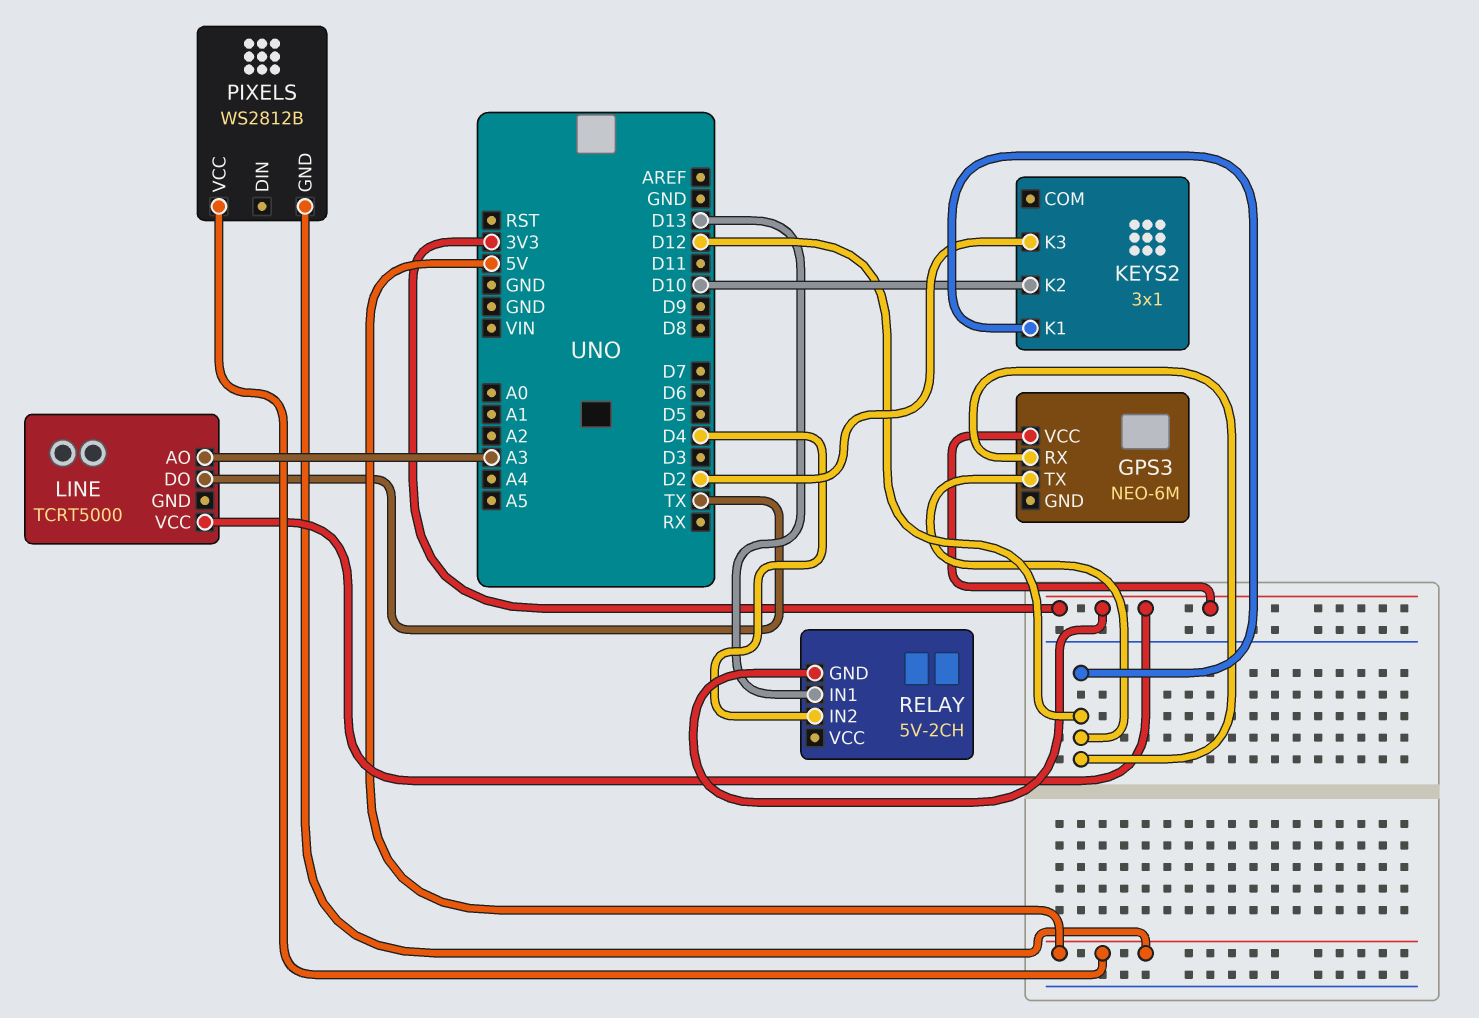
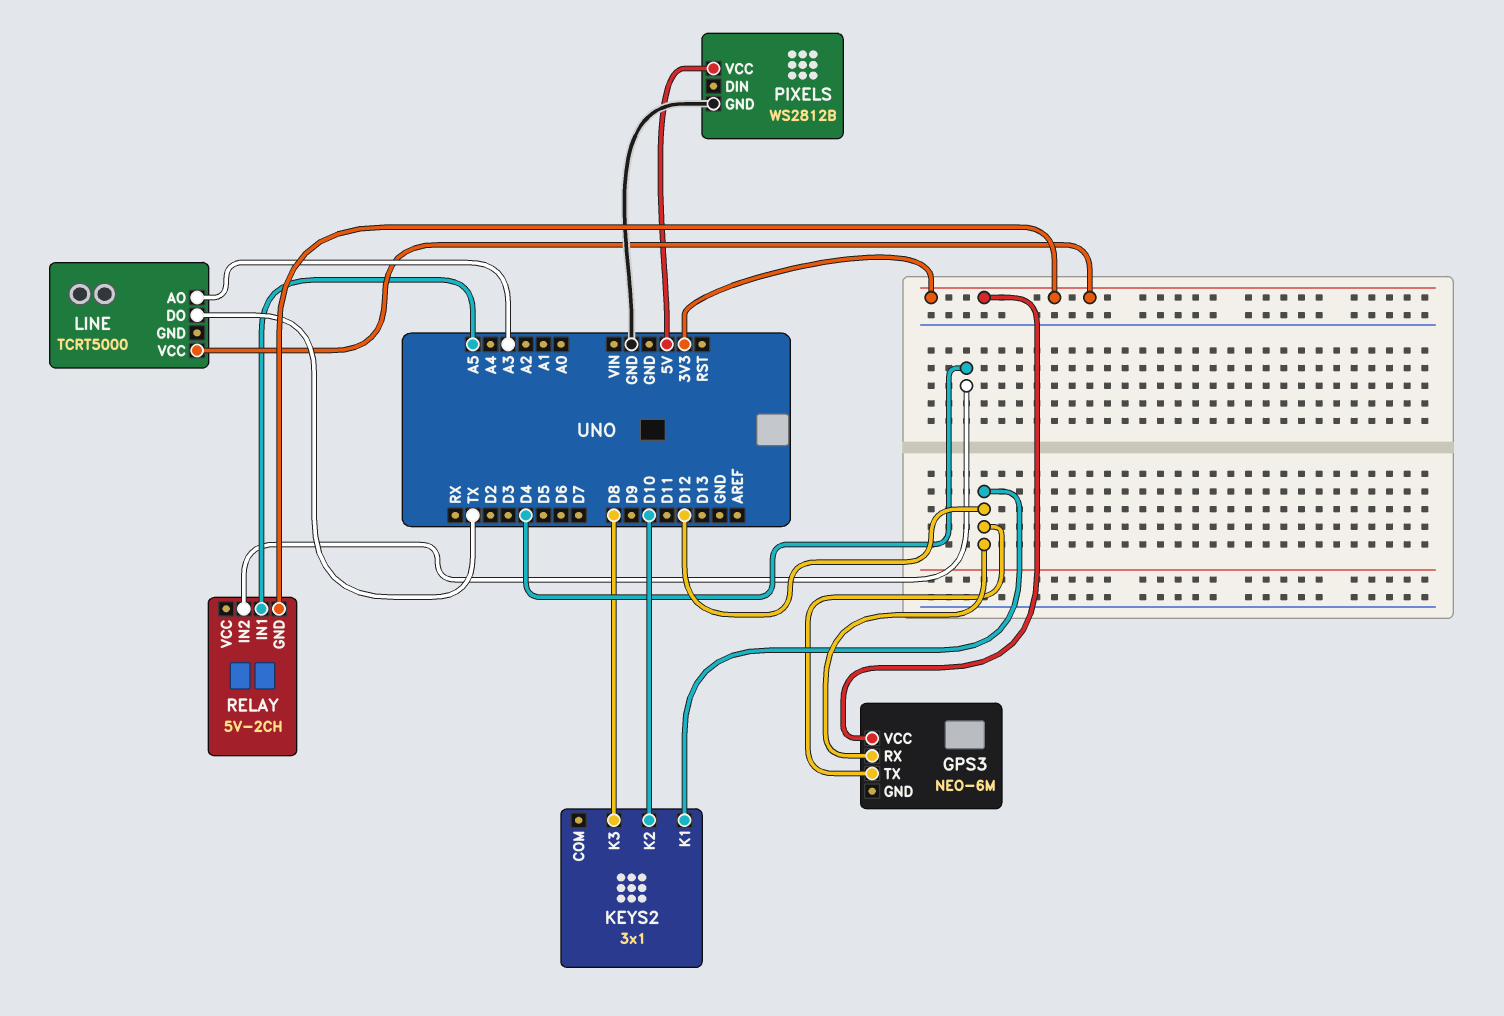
KEYS2 pin K3: D2 -> D8
PIXELS pin GND: 5V -> GND
RELAY pin IN1: D13 -> A5

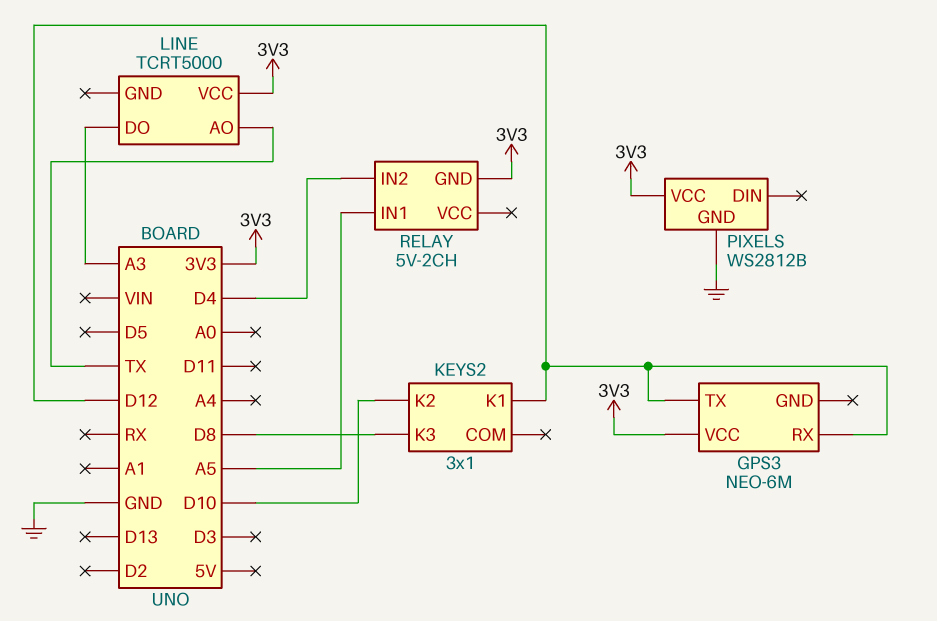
LINE pin AO: A3 -> TX
LINE pin DO: TX -> A3
PIXELS pin VCC: 5V -> 3V3

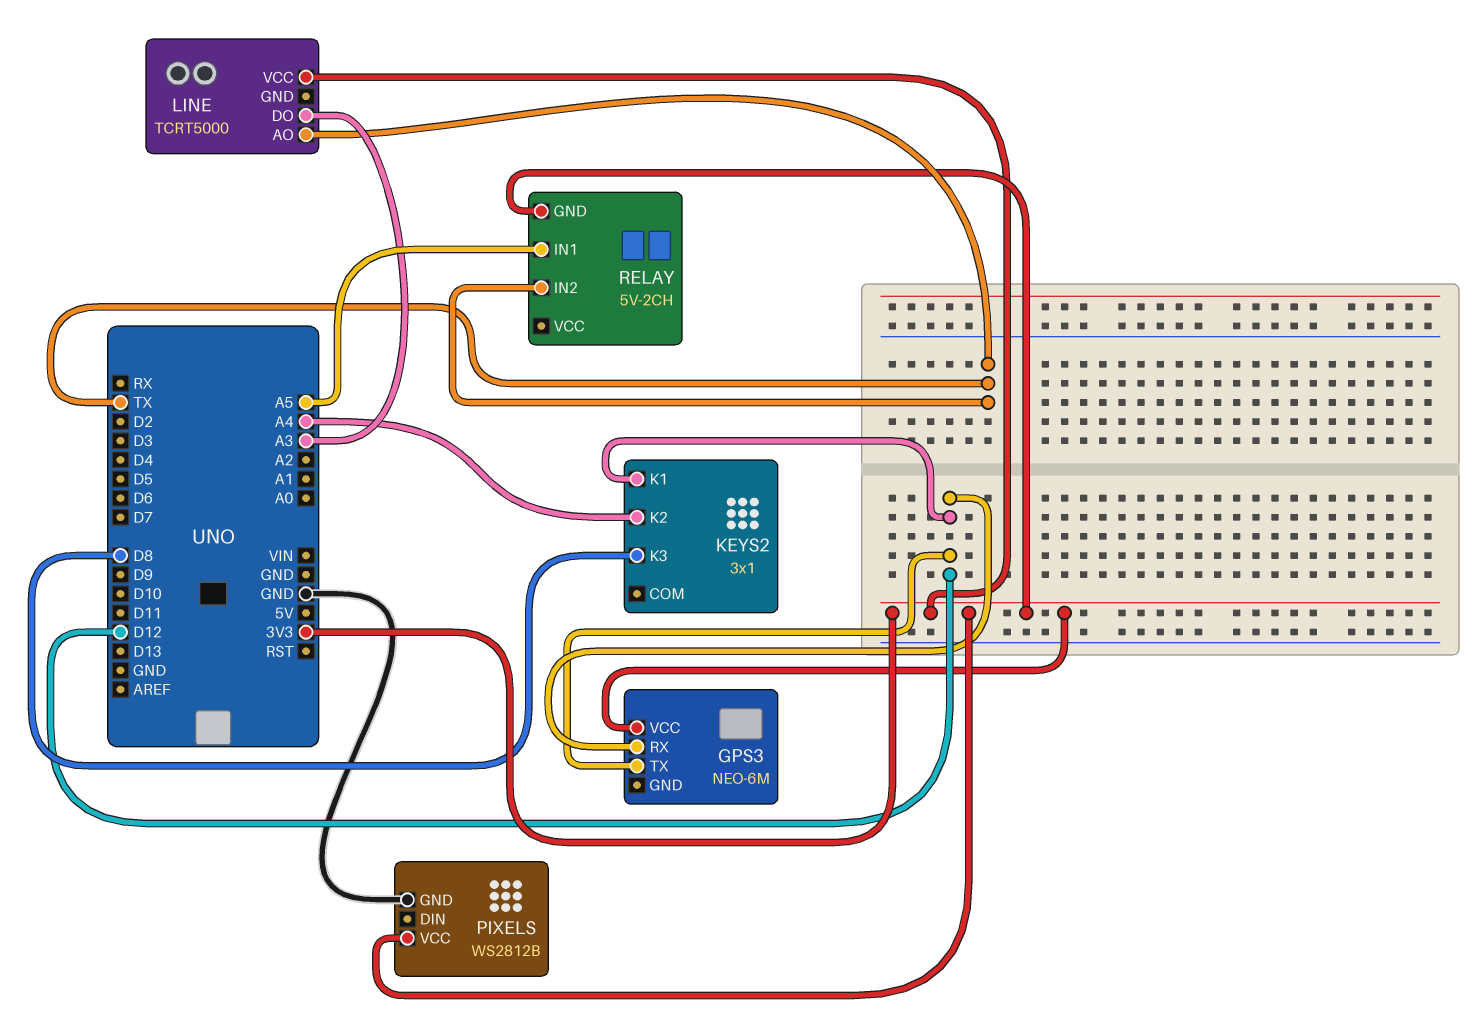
KEYS2 pin K2: D10 -> A4
RELAY pin IN2: D4 -> TX

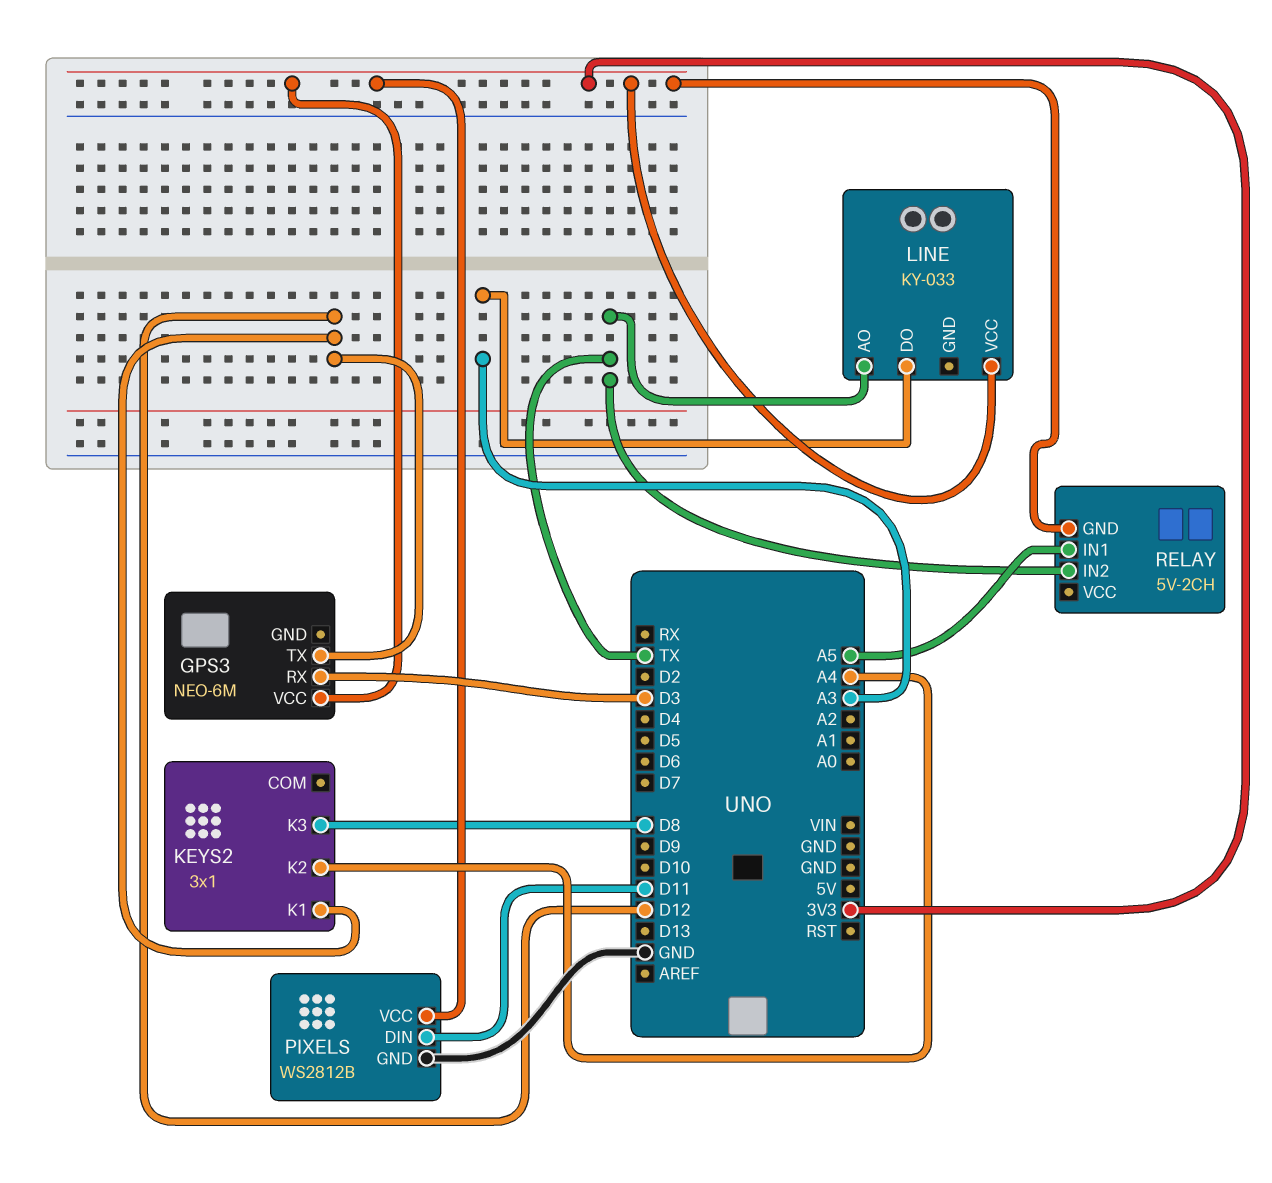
GPS3 pin RX: D12 -> D3
LINE: TCRT5000 -> KY-033
PIXELS pin DIN: none -> D11

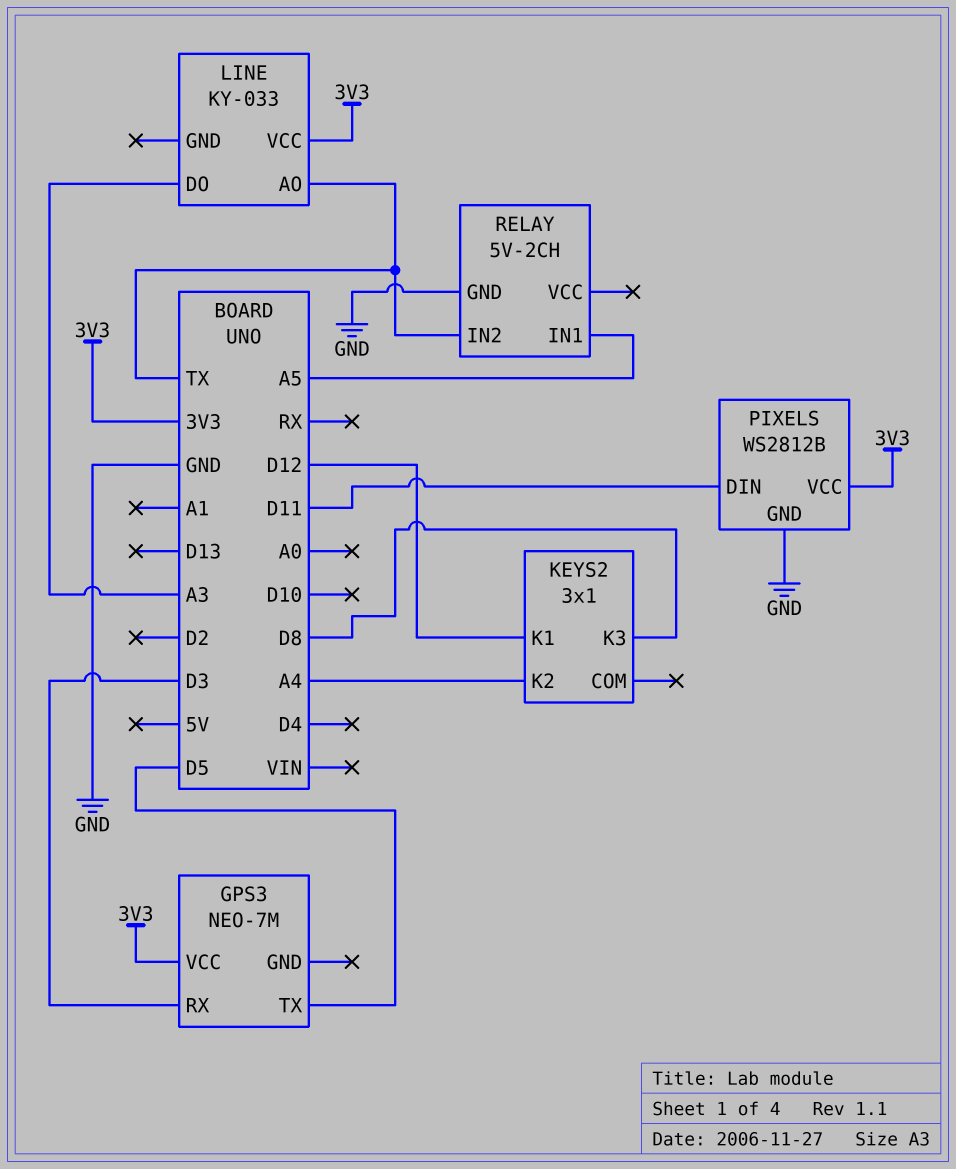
GPS3: NEO-6M -> NEO-7M
GPS3 pin TX: D12 -> D5
RELAY pin GND: 3V3 -> GND

